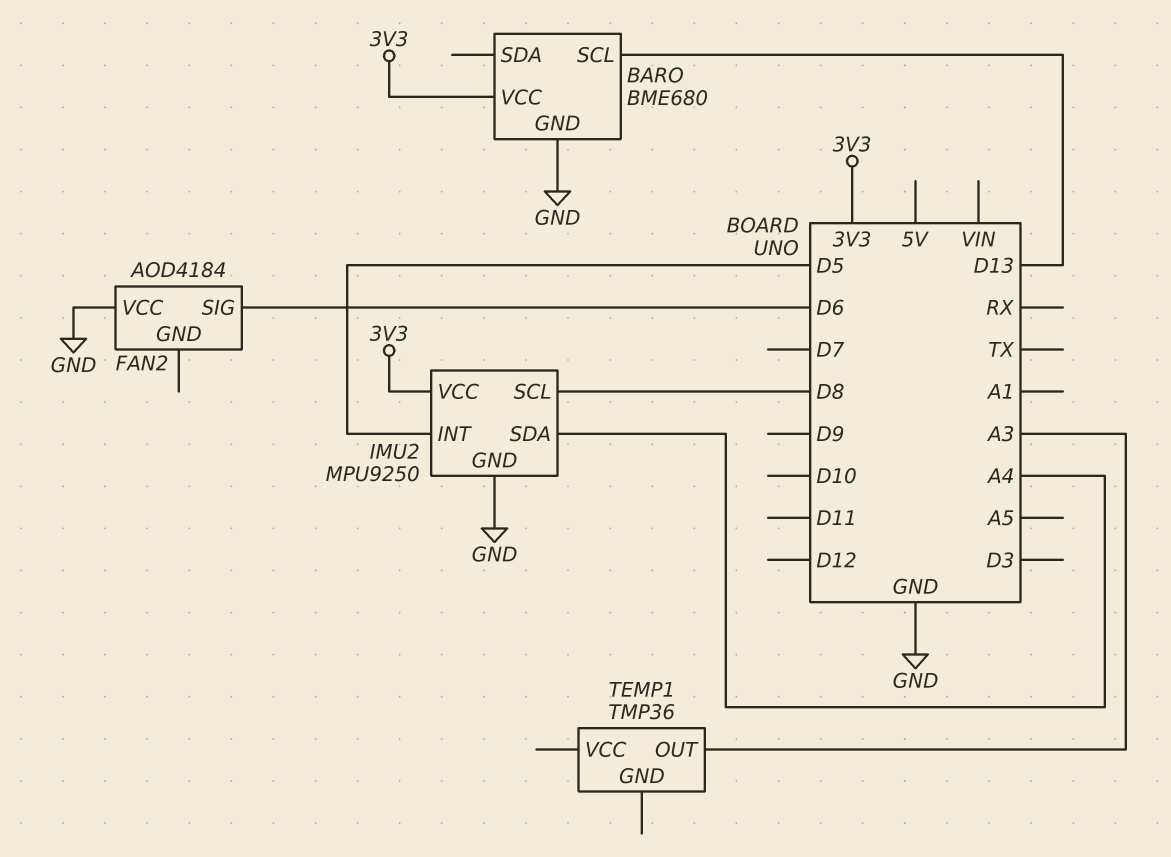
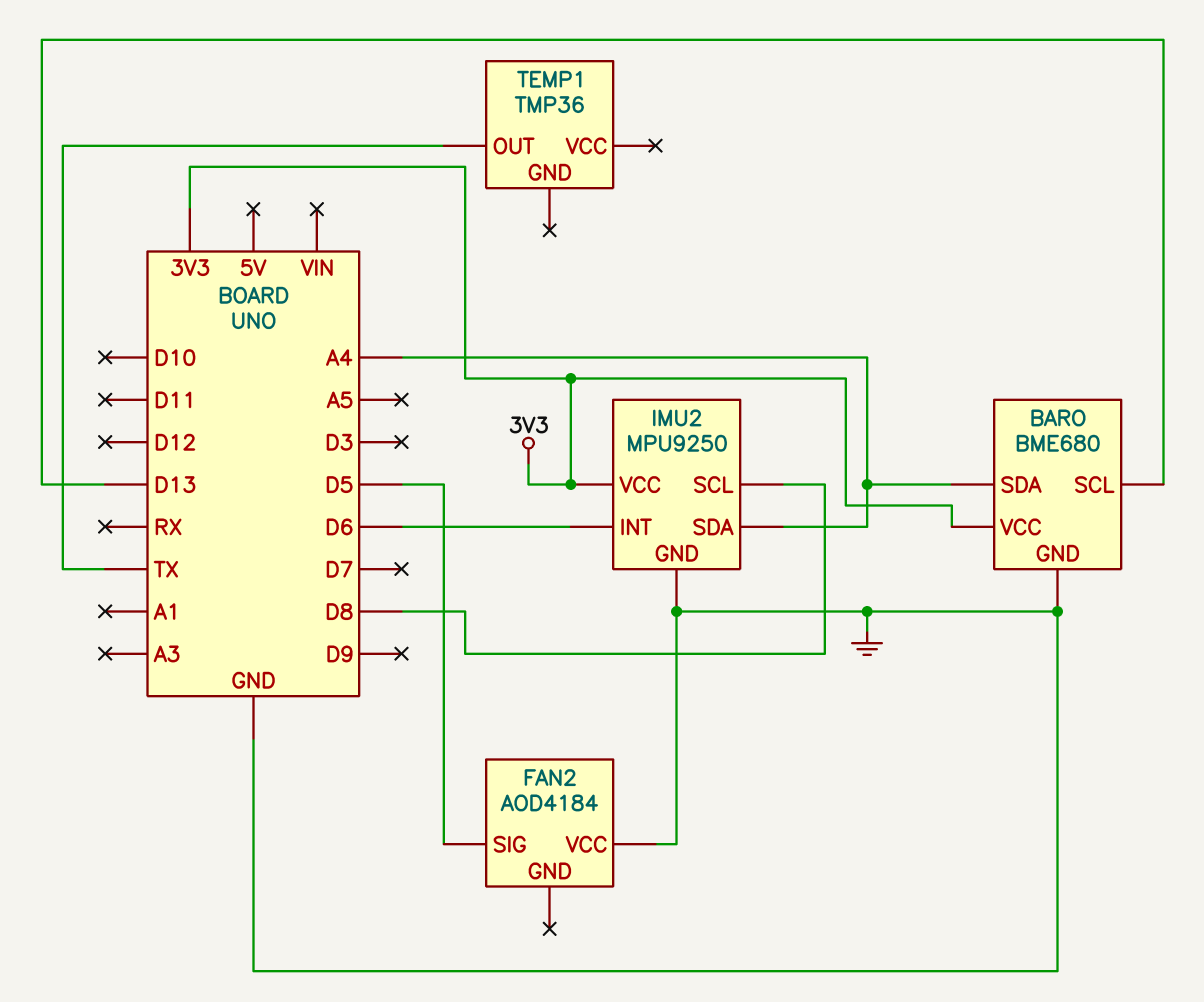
BARO pin SDA: none -> A4
FAN2 pin SIG: D6 -> D5
IMU2 pin INT: D5 -> D6
TEMP1 pin OUT: A3 -> TX

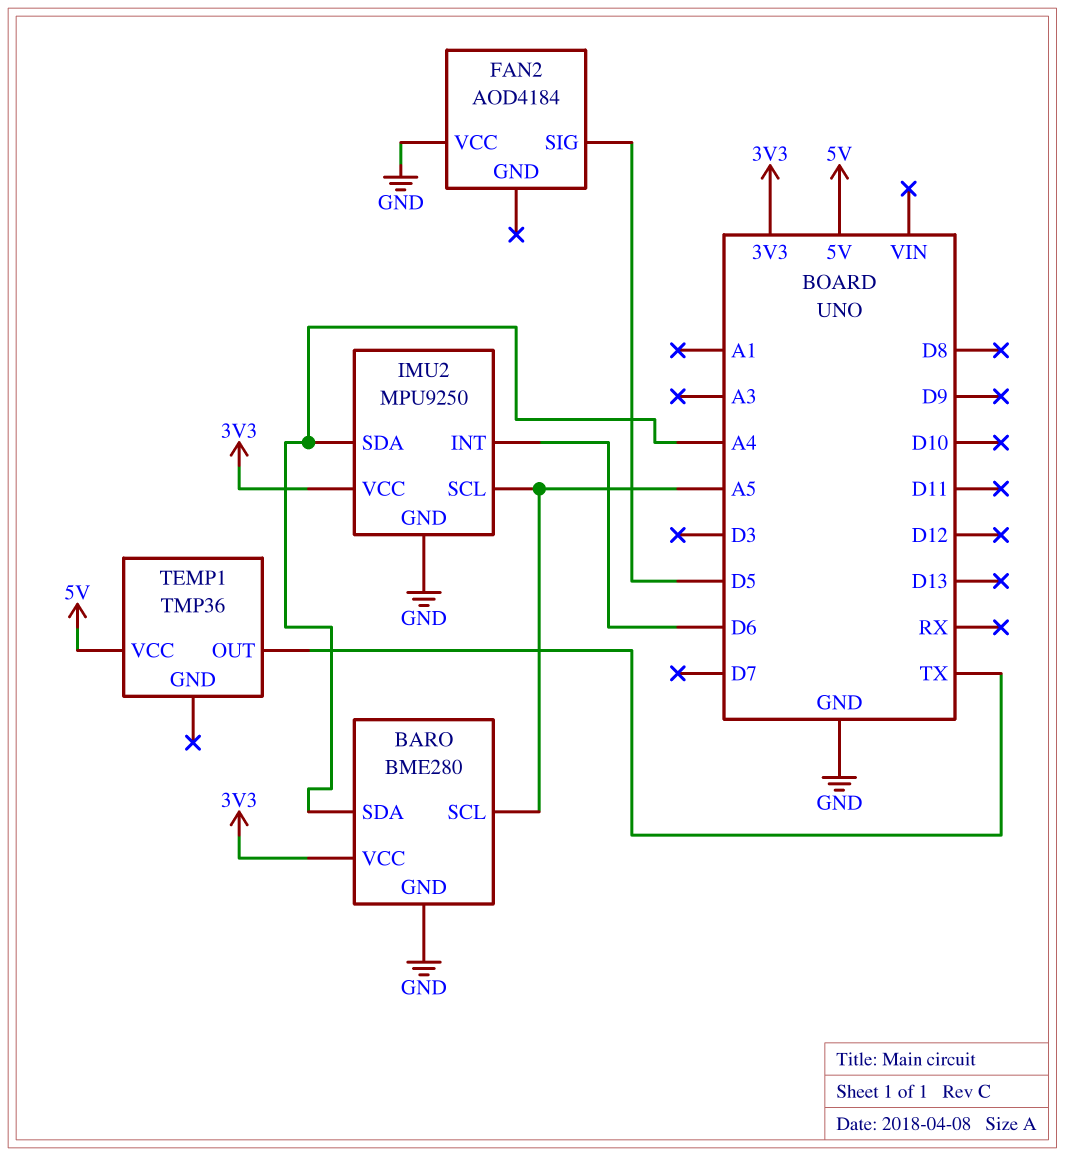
BARO: BME680 -> BME280
BARO pin SCL: D13 -> A5
IMU2 pin SCL: D8 -> A5
TEMP1 pin VCC: none -> 5V

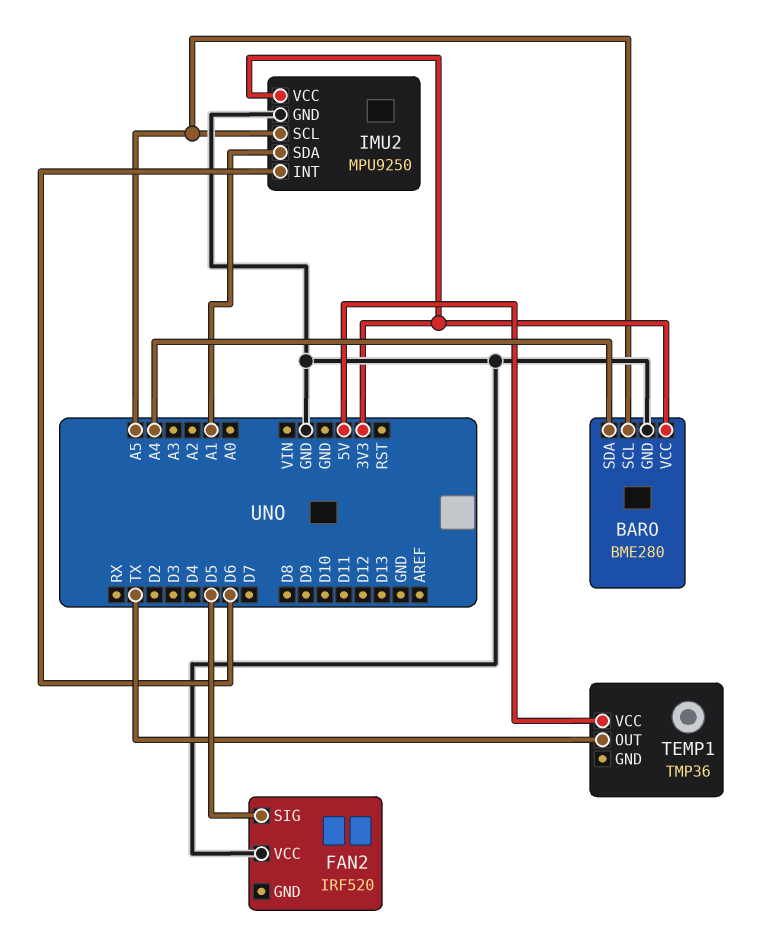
FAN2: AOD4184 -> IRF520
IMU2 pin SDA: A4 -> A1

